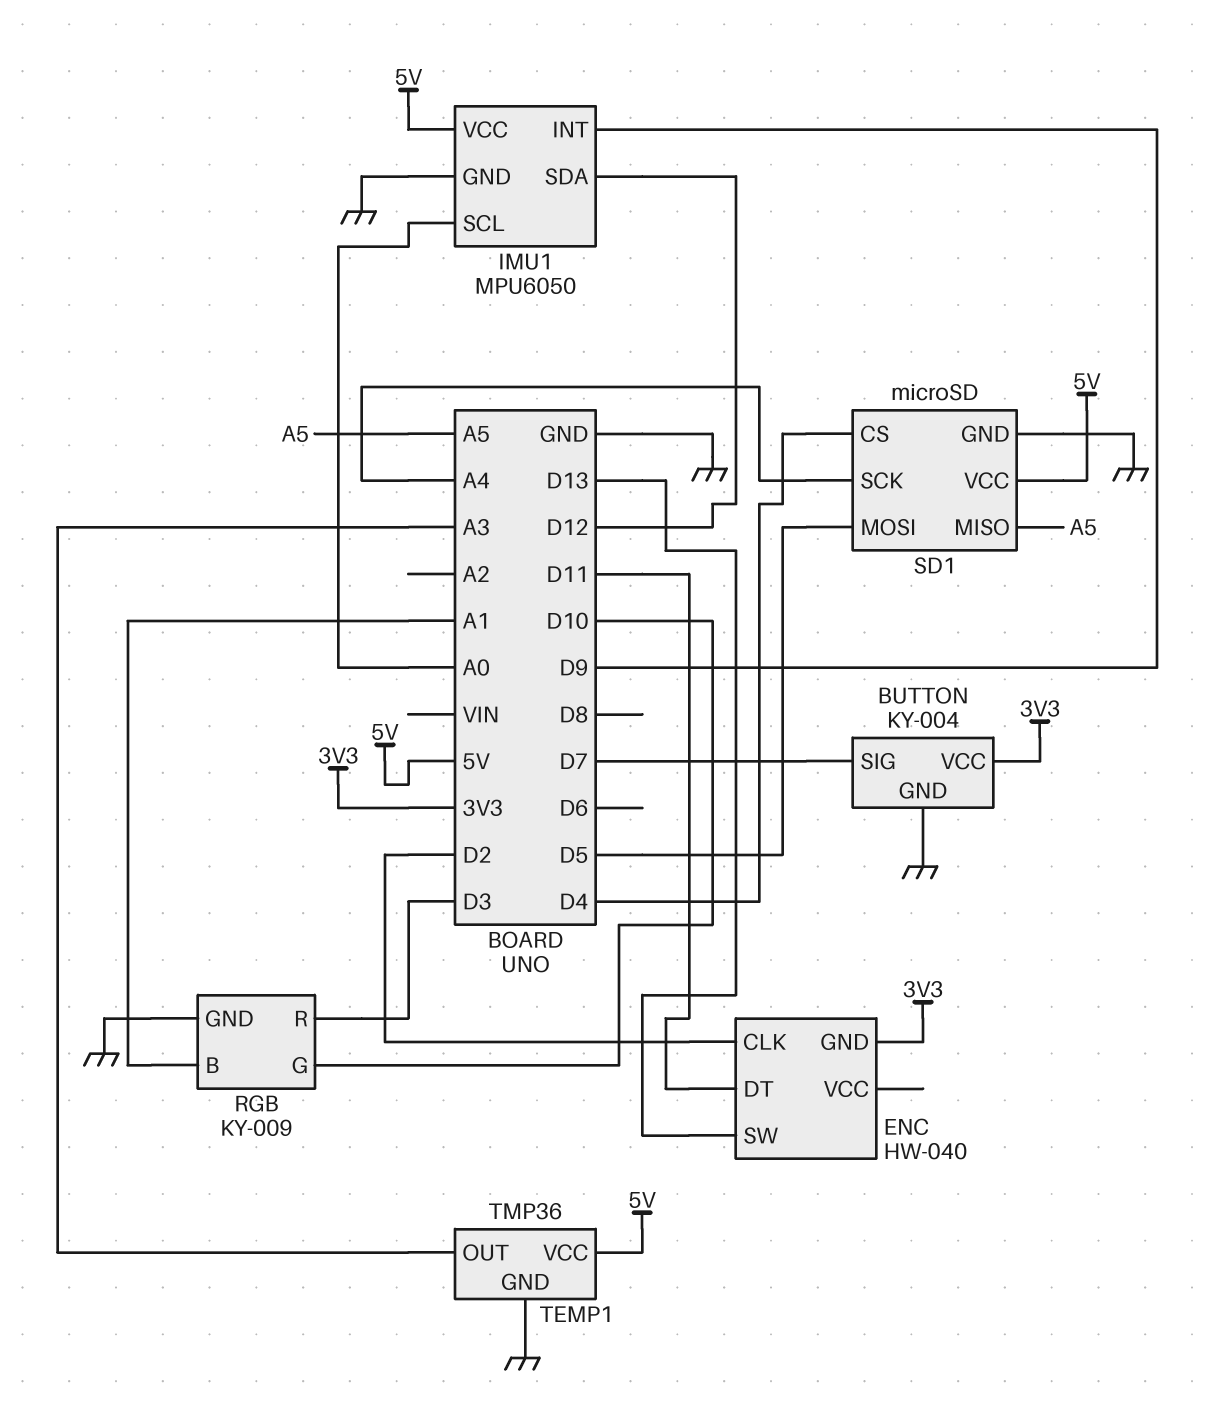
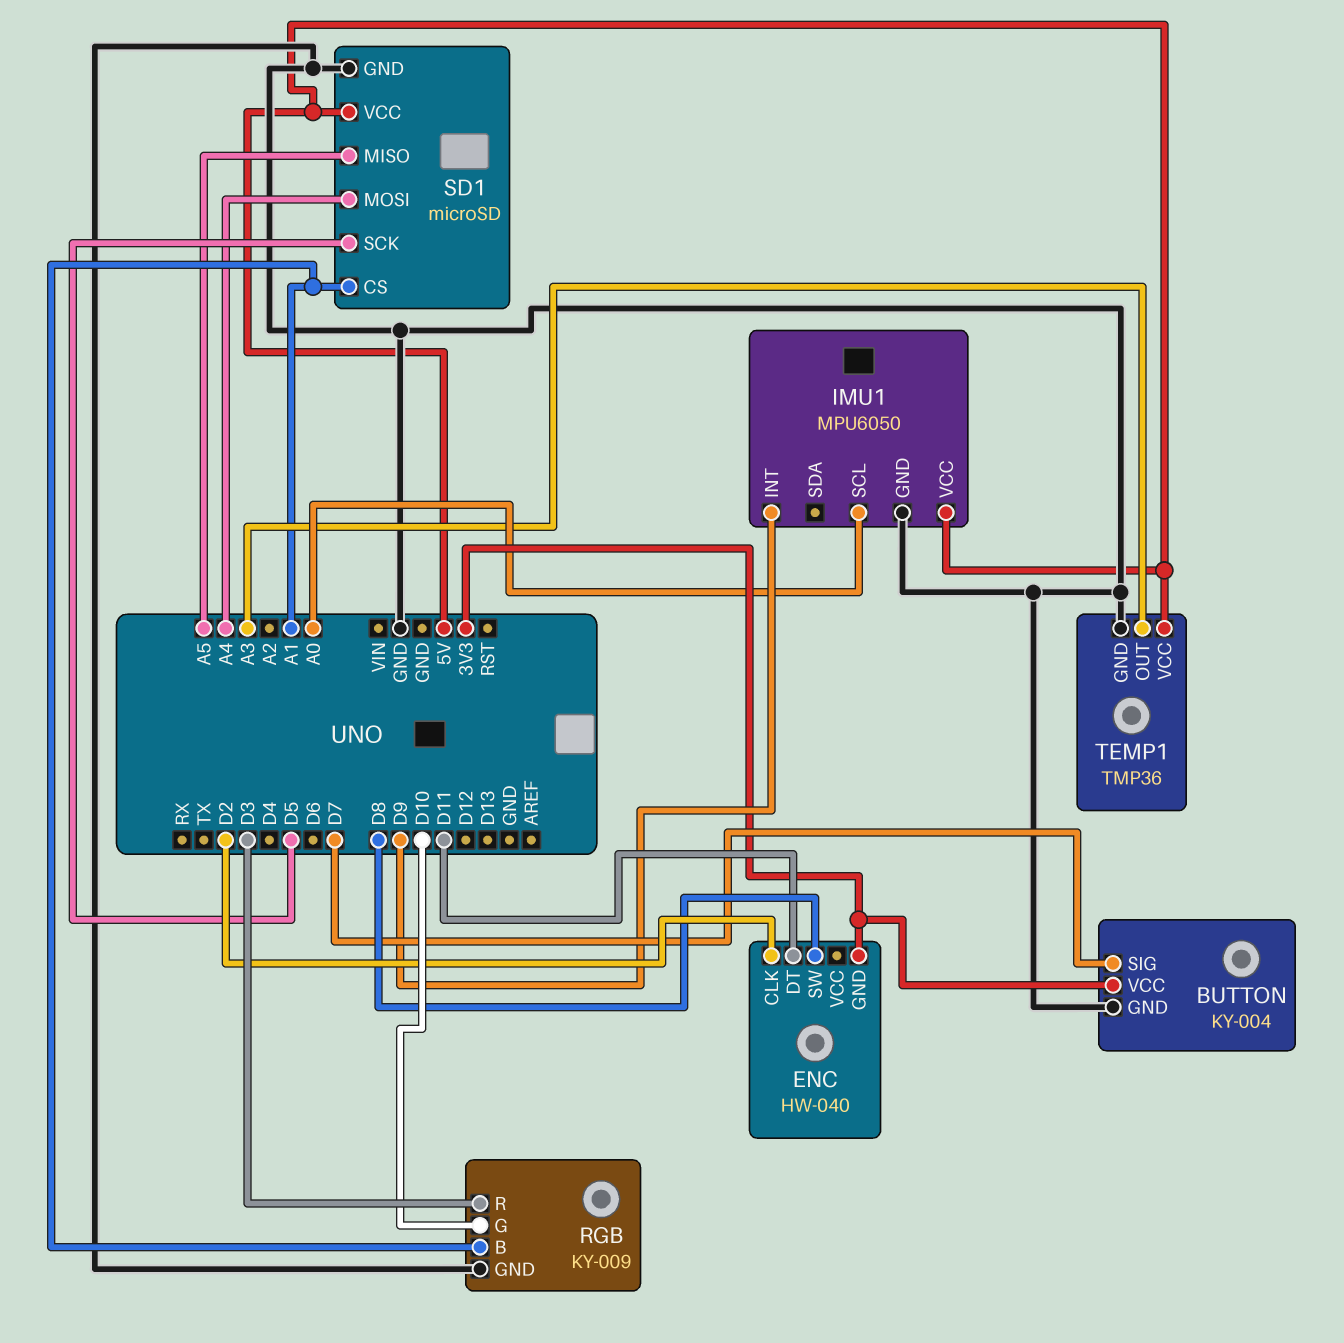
ENC pin SW: D13 -> D8
IMU1 pin SDA: D12 -> none
SD1 pin CS: D4 -> A1
SD1 pin MOSI: D5 -> A4
SD1 pin SCK: A4 -> D5

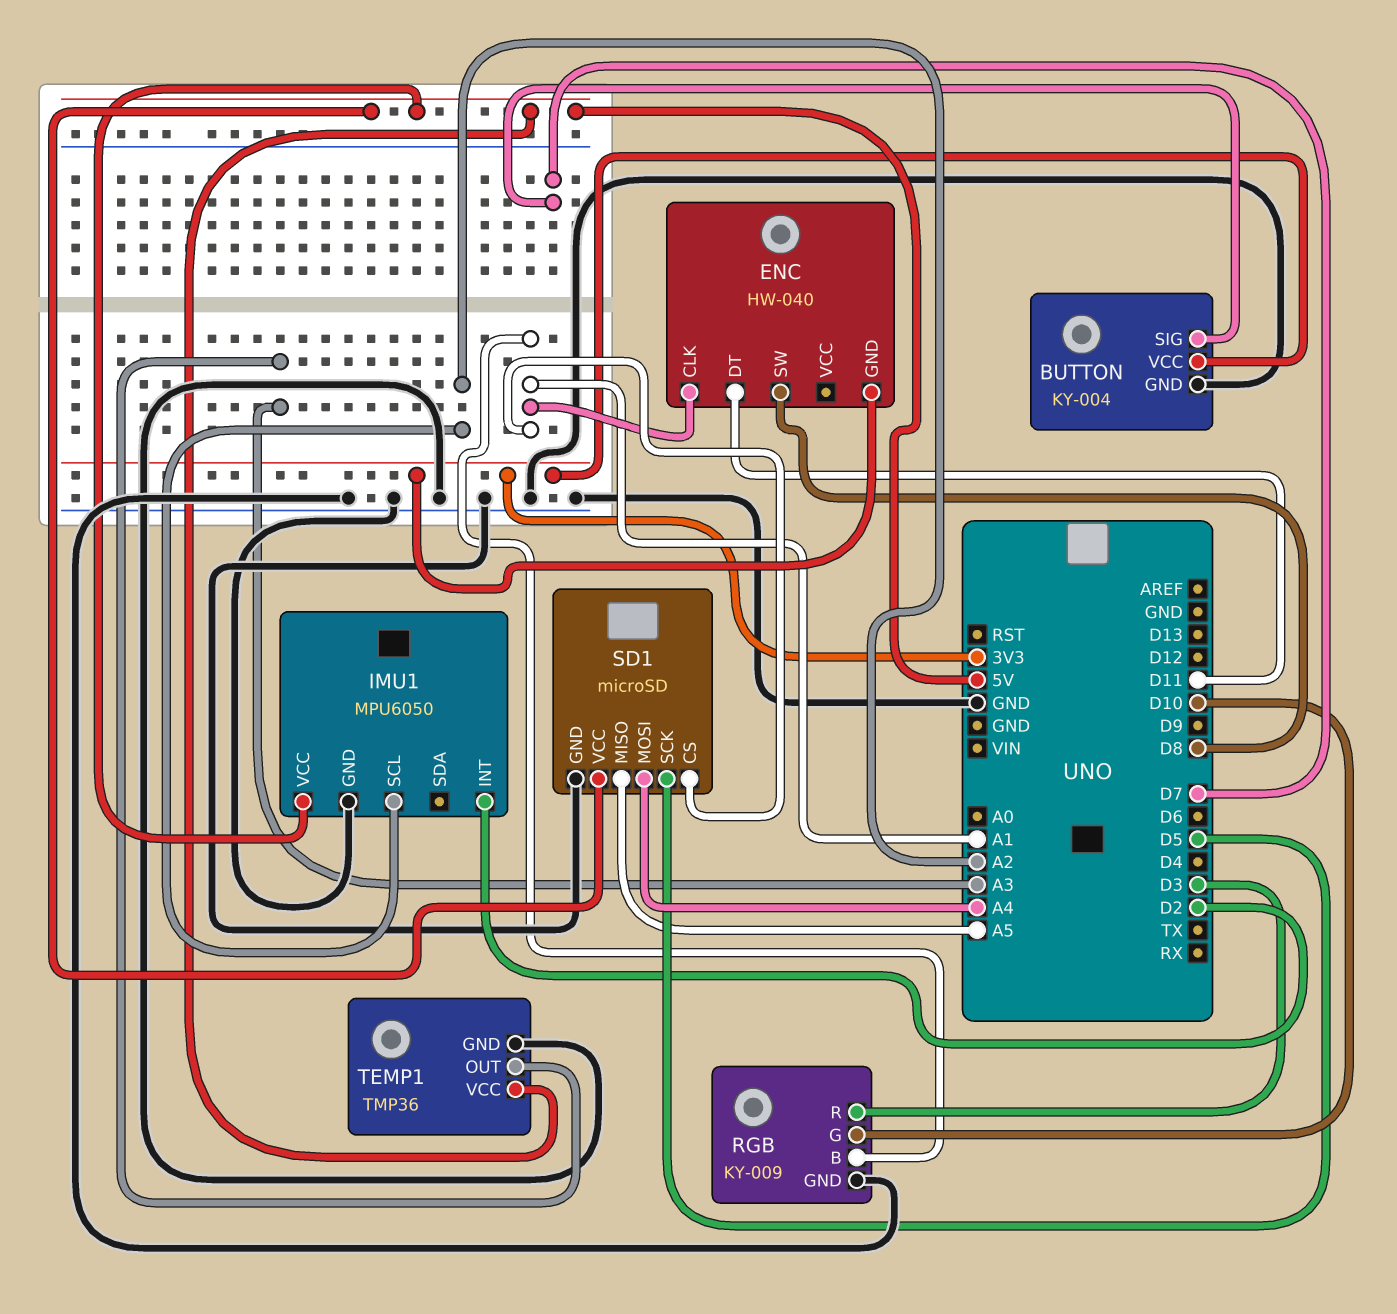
ENC pin CLK: D2 -> A1
IMU1 pin INT: D9 -> D2
IMU1 pin SCL: A0 -> A2

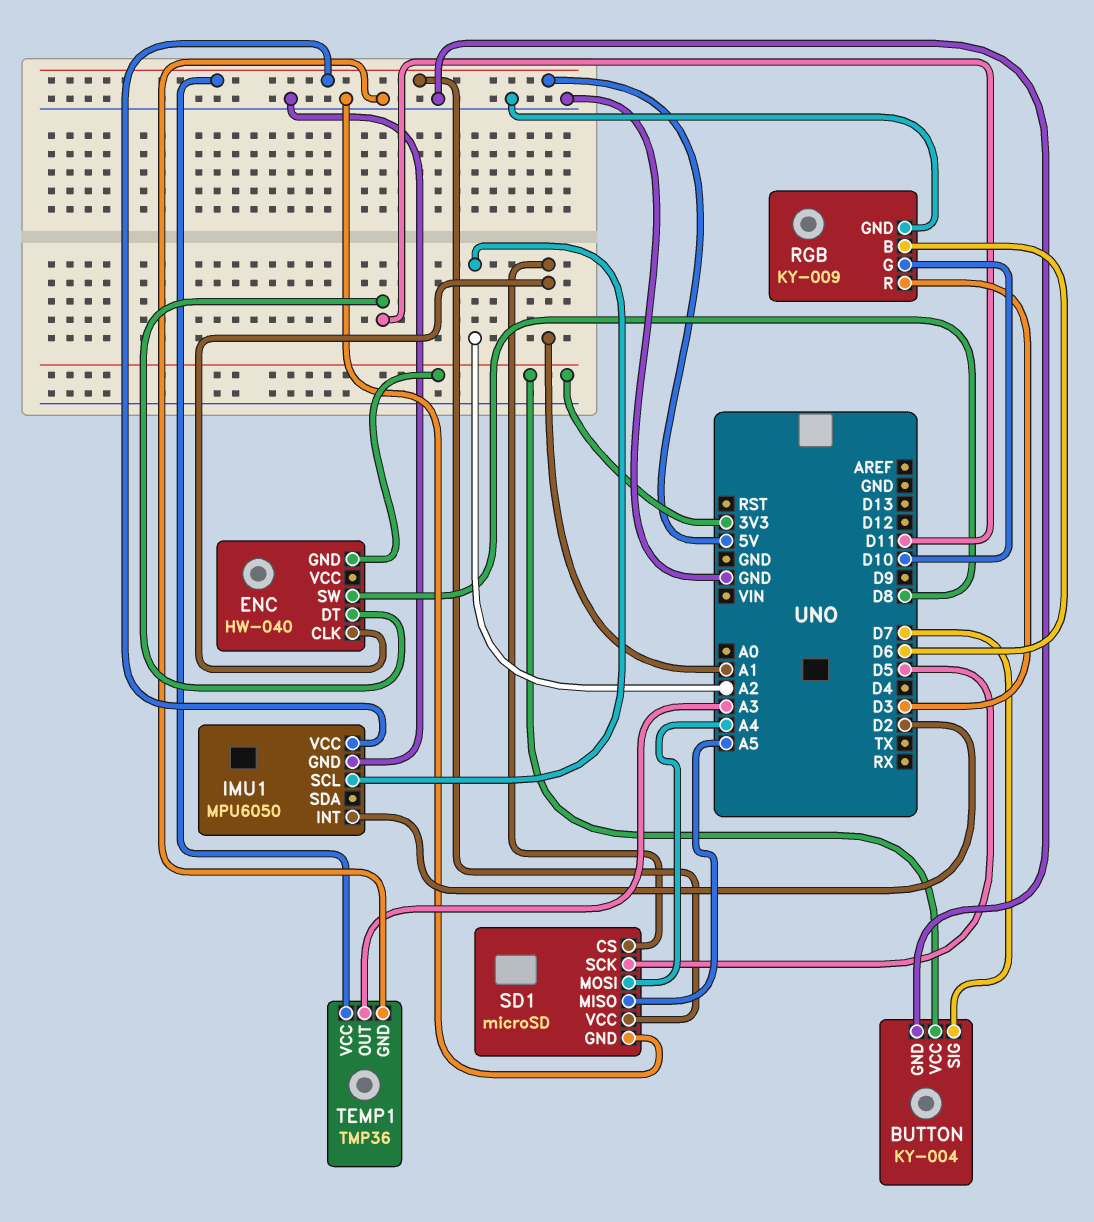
RGB pin B: A1 -> D6

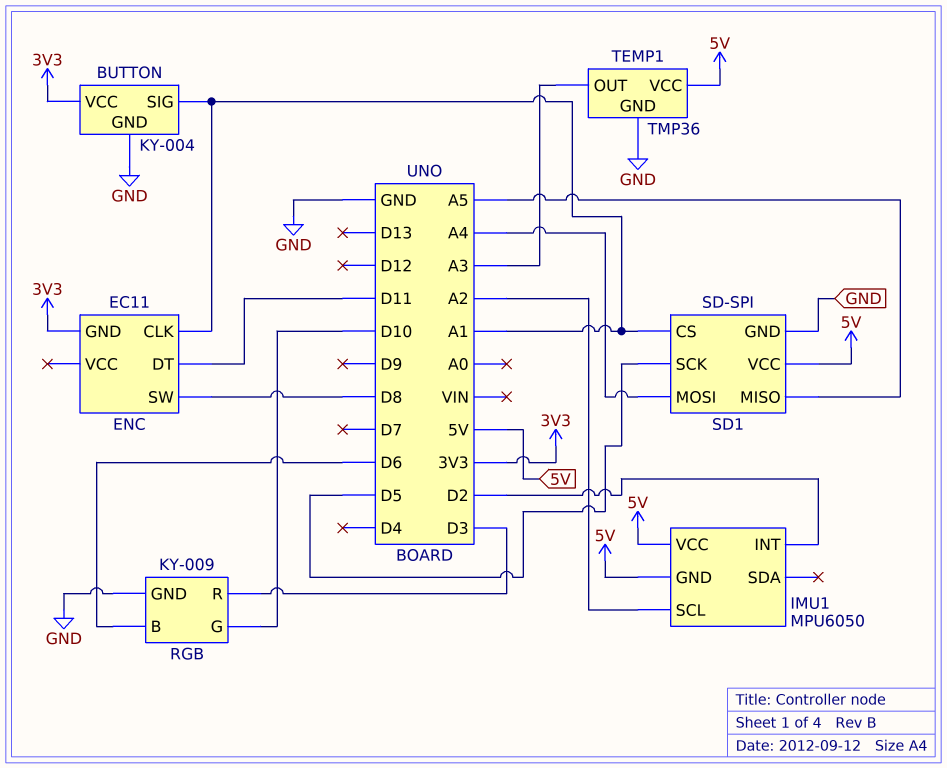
BUTTON pin SIG: D7 -> A1
ENC: HW-040 -> EC11
IMU1 pin GND: GND -> 5V
SD1: microSD -> SD-SPI

